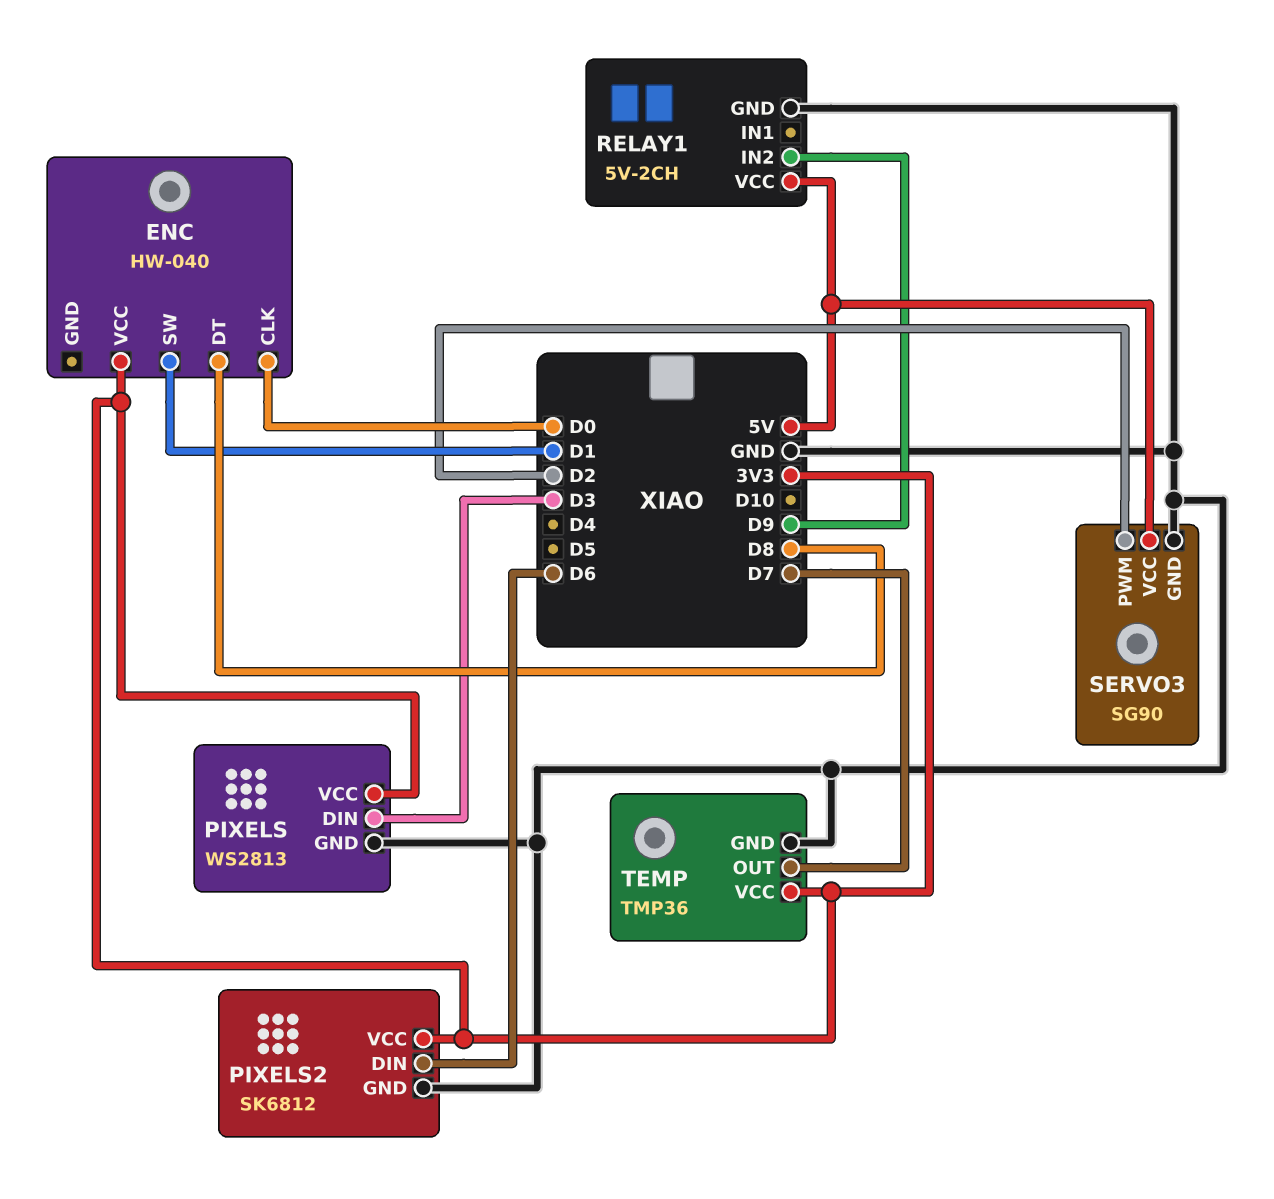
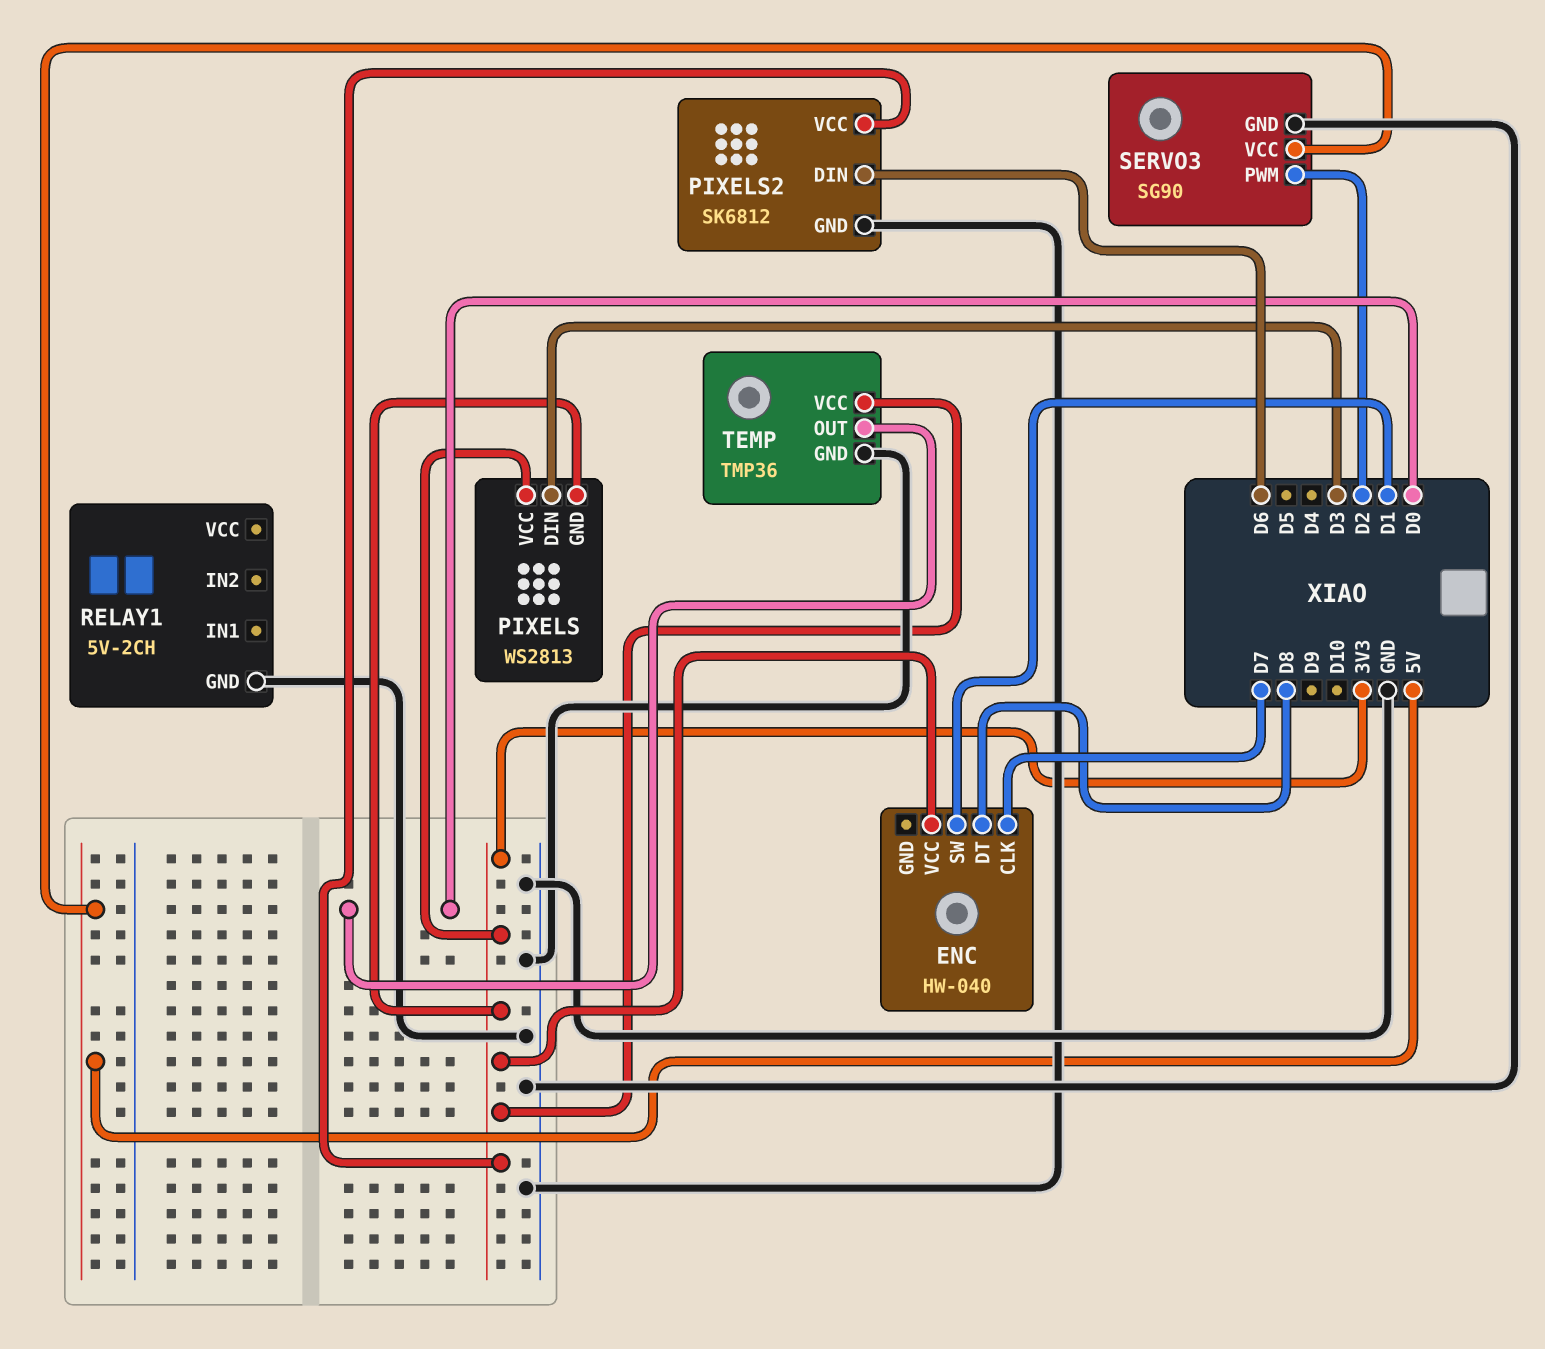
ENC pin CLK: D0 -> D7
PIXELS pin GND: GND -> 3V3
RELAY1 pin IN2: D9 -> none
RELAY1 pin VCC: 5V -> none
TEMP pin OUT: D7 -> D0

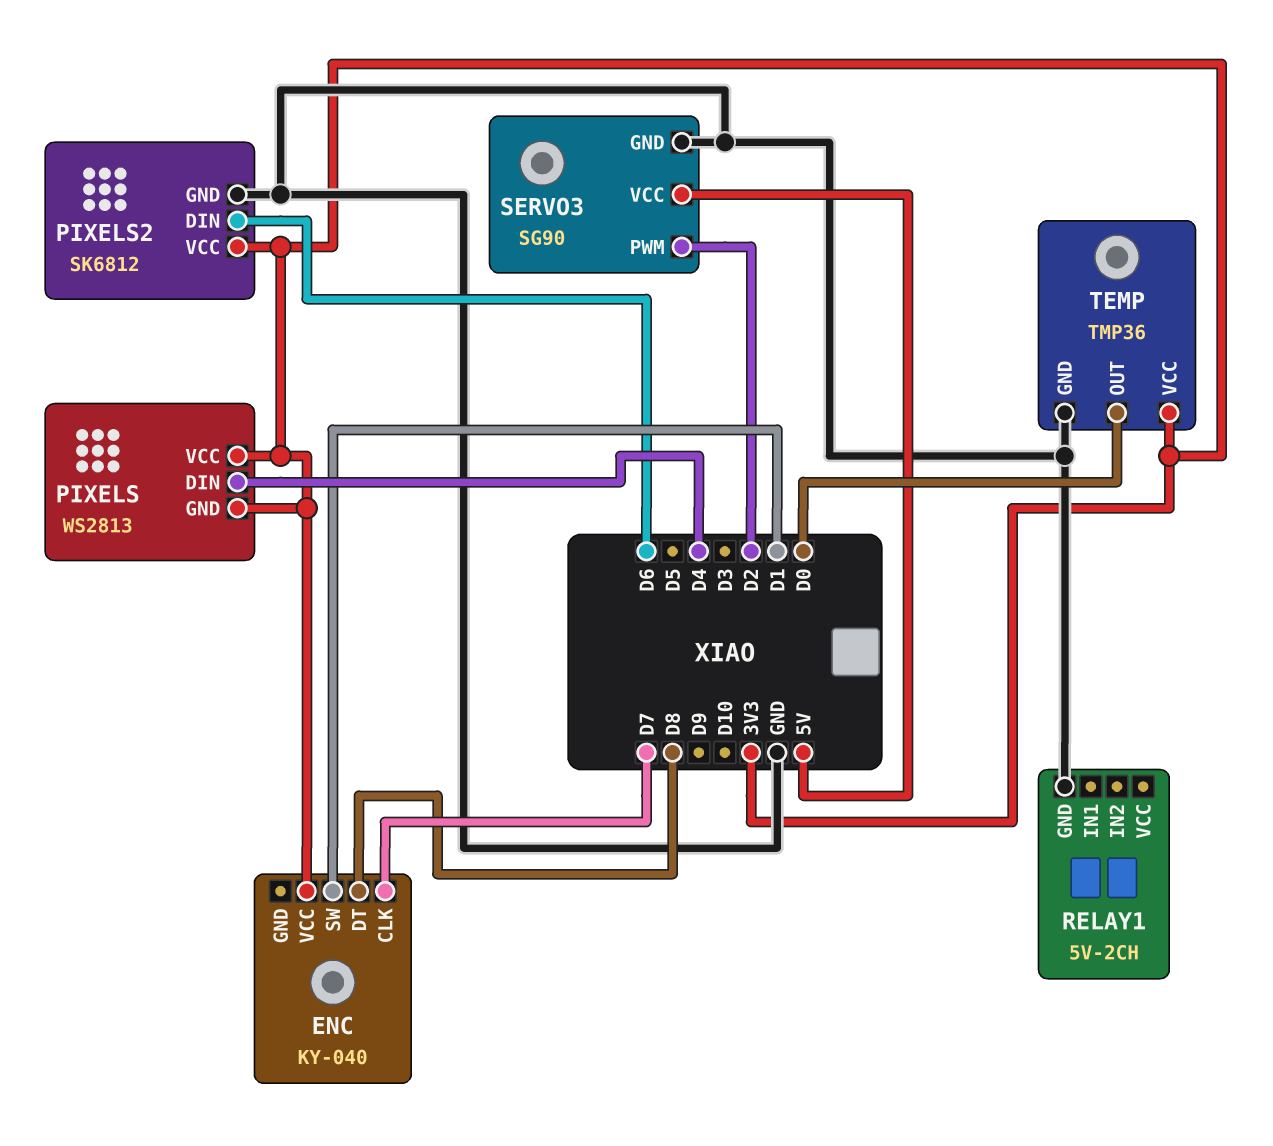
ENC: HW-040 -> KY-040
PIXELS pin DIN: D3 -> D4

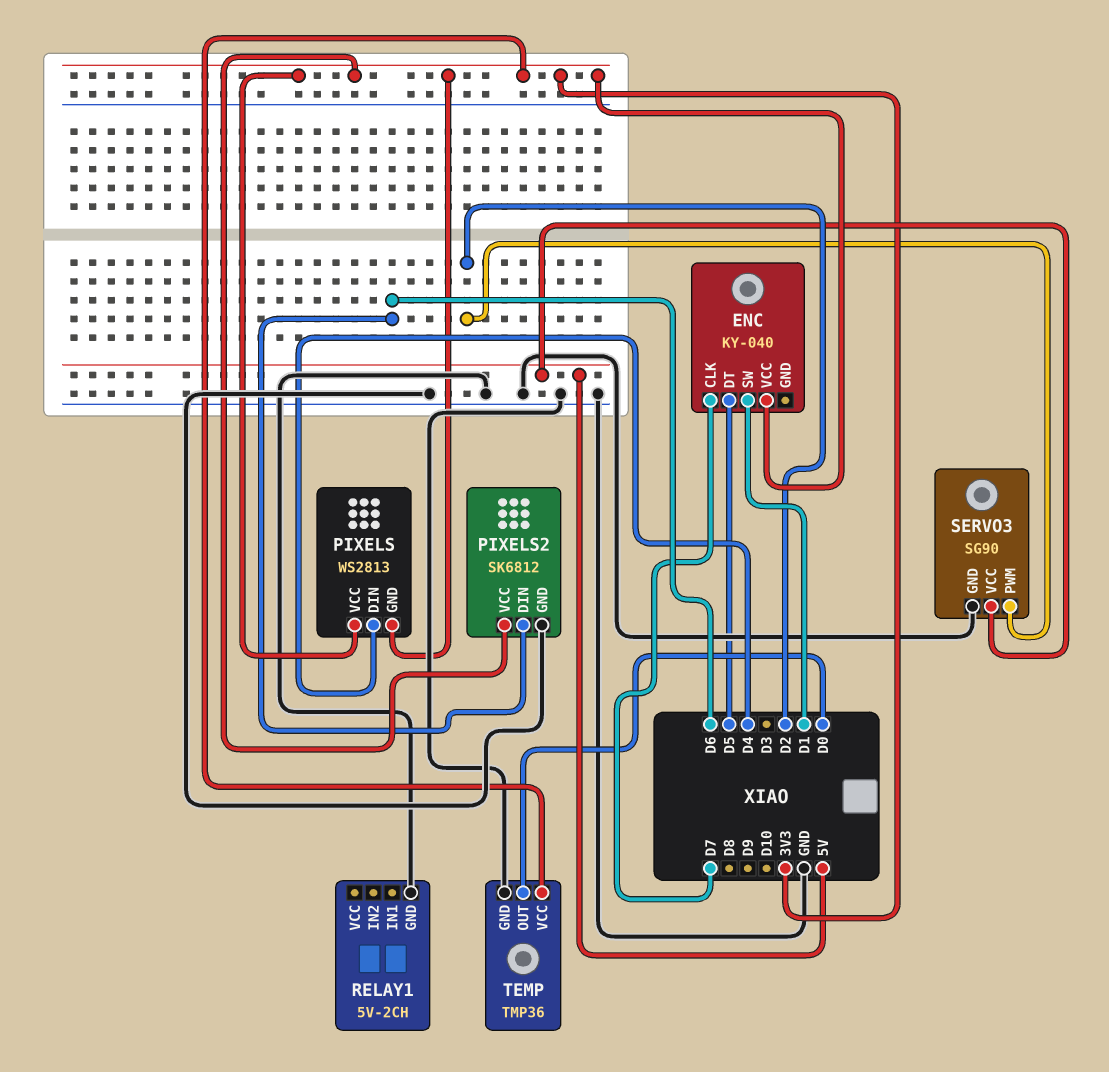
ENC pin DT: D8 -> D5

